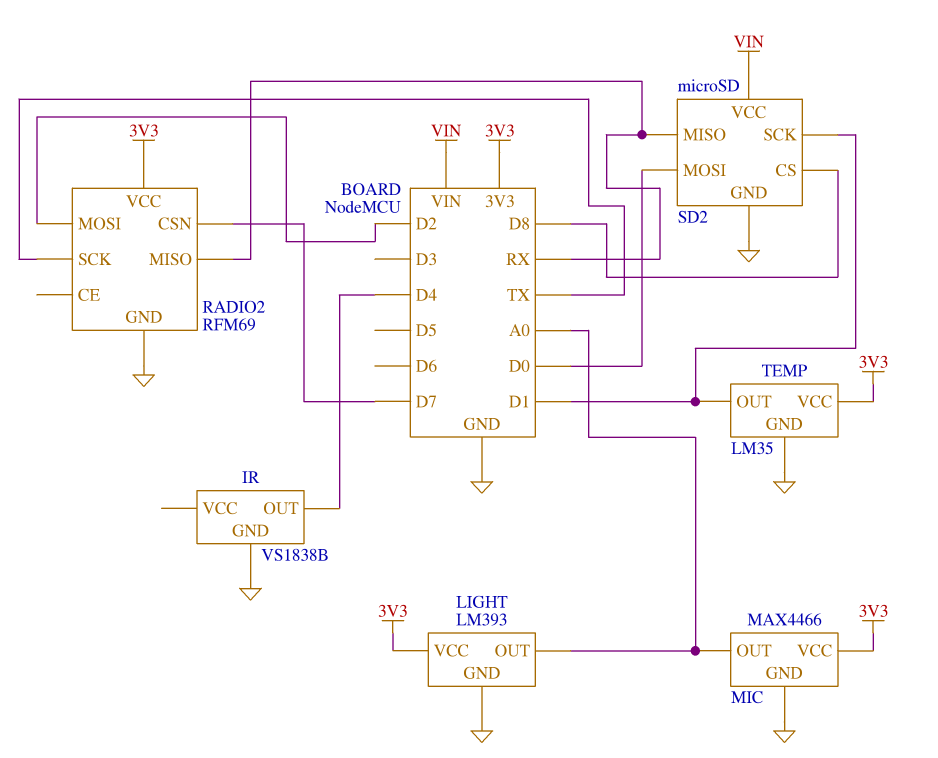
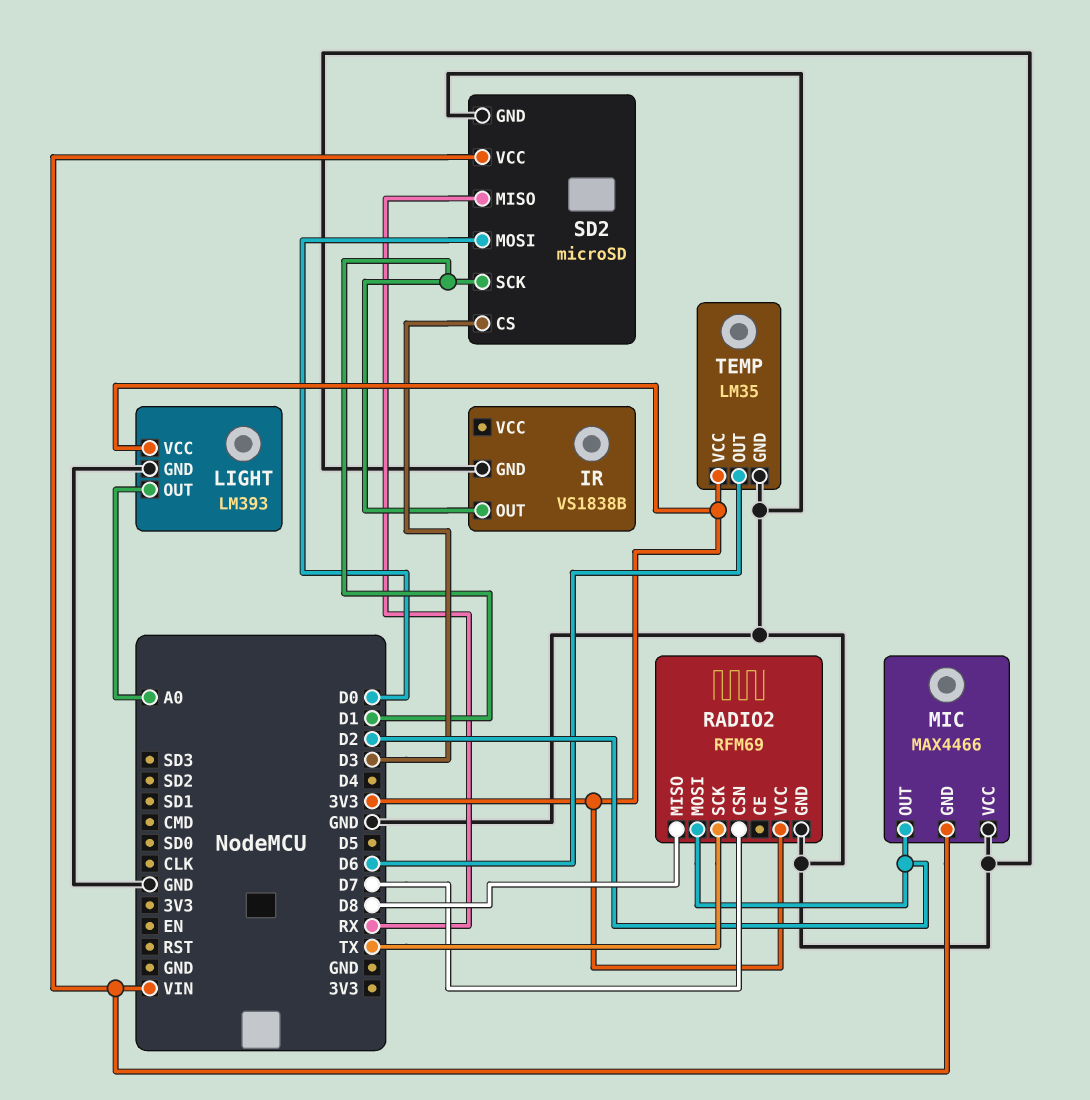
IR pin OUT: D4 -> D1
MIC pin GND: GND -> VIN
MIC pin OUT: A0 -> D2
MIC pin VCC: 3V3 -> GND
RADIO2 pin MISO: RX -> D8
SD2 pin CS: D8 -> D3
TEMP pin OUT: D1 -> D6

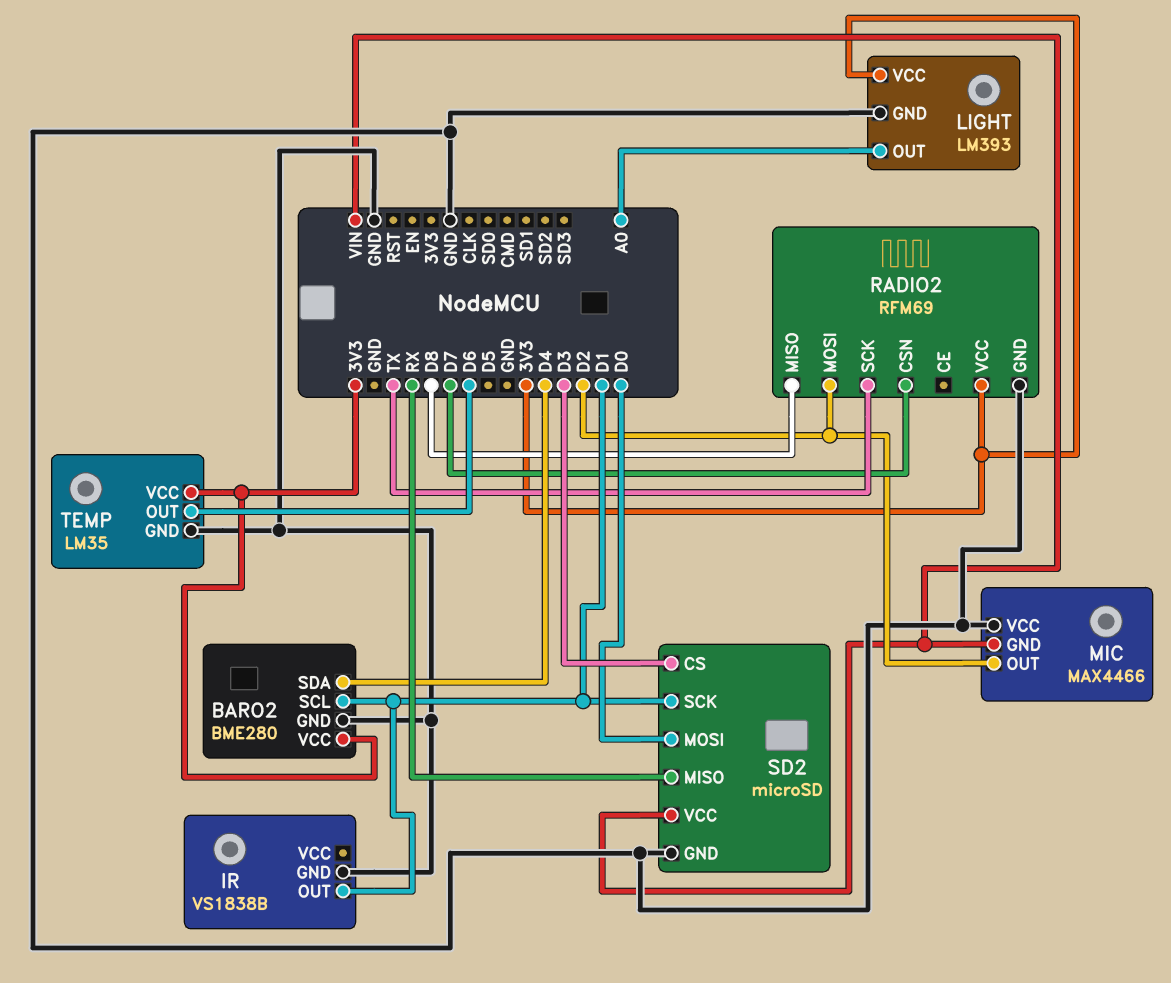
BARO2: none -> BME280
BARO2 pin GND: none -> GND
BARO2 pin SCL: none -> D1
BARO2 pin SDA: none -> D4
BARO2 pin VCC: none -> 3V3

